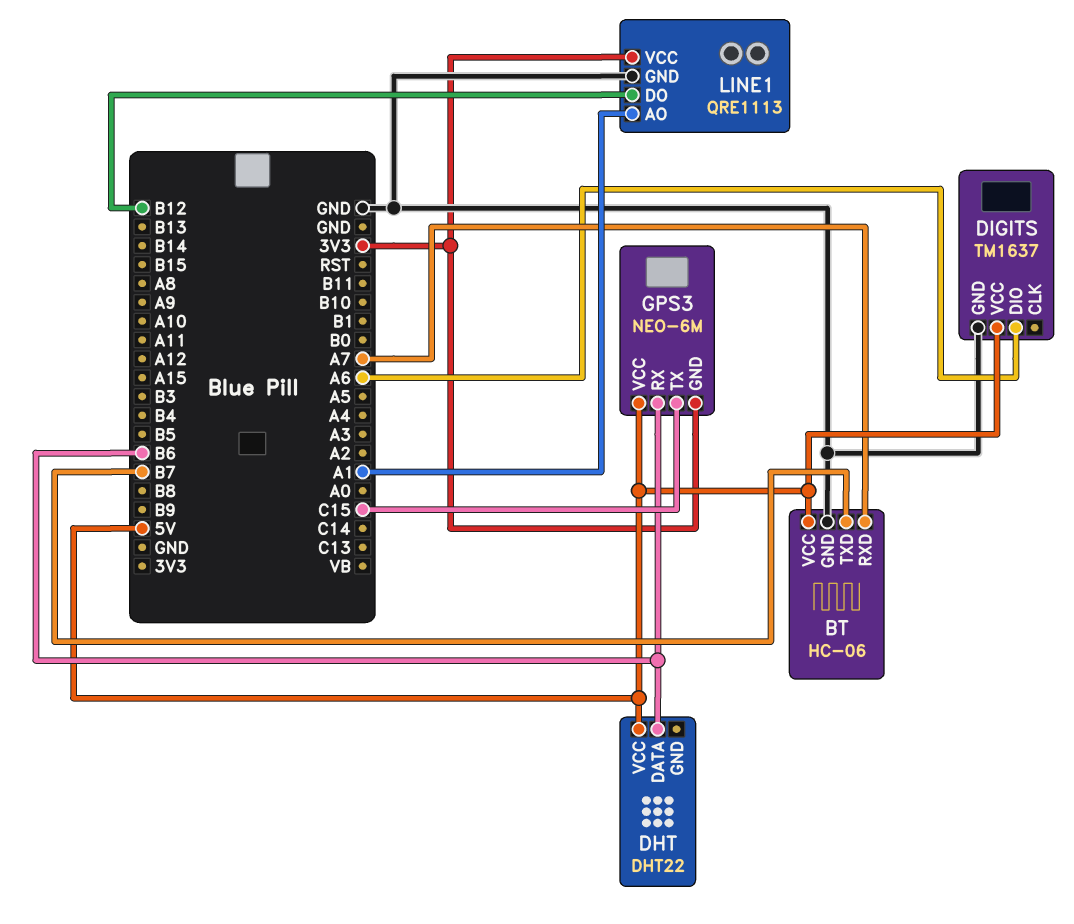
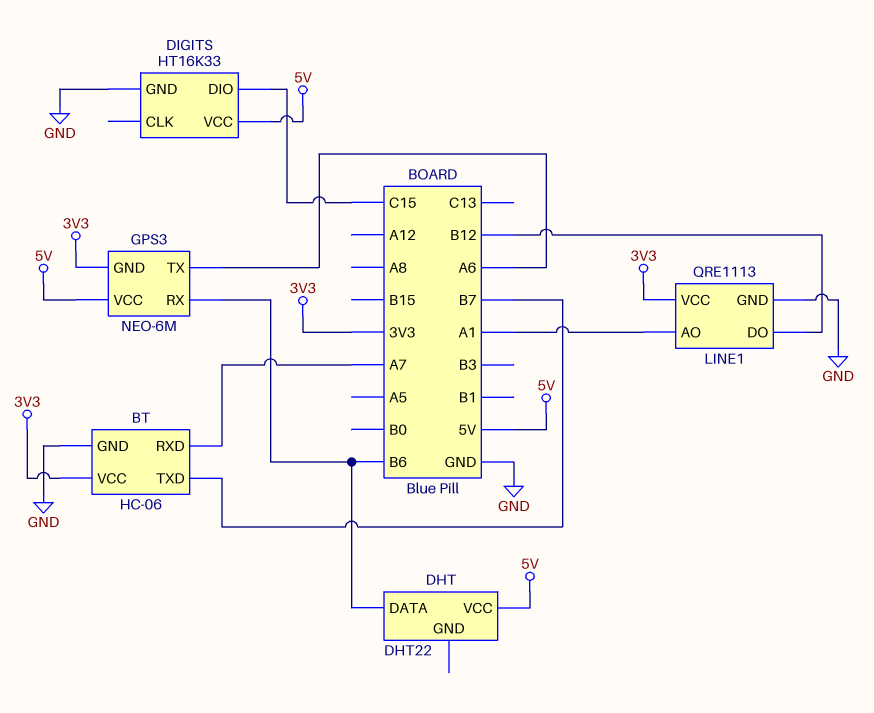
BT pin VCC: 5V -> 3V3
DIGITS: TM1637 -> HT16K33
DIGITS pin DIO: A6 -> C15
GPS3 pin TX: C15 -> A6

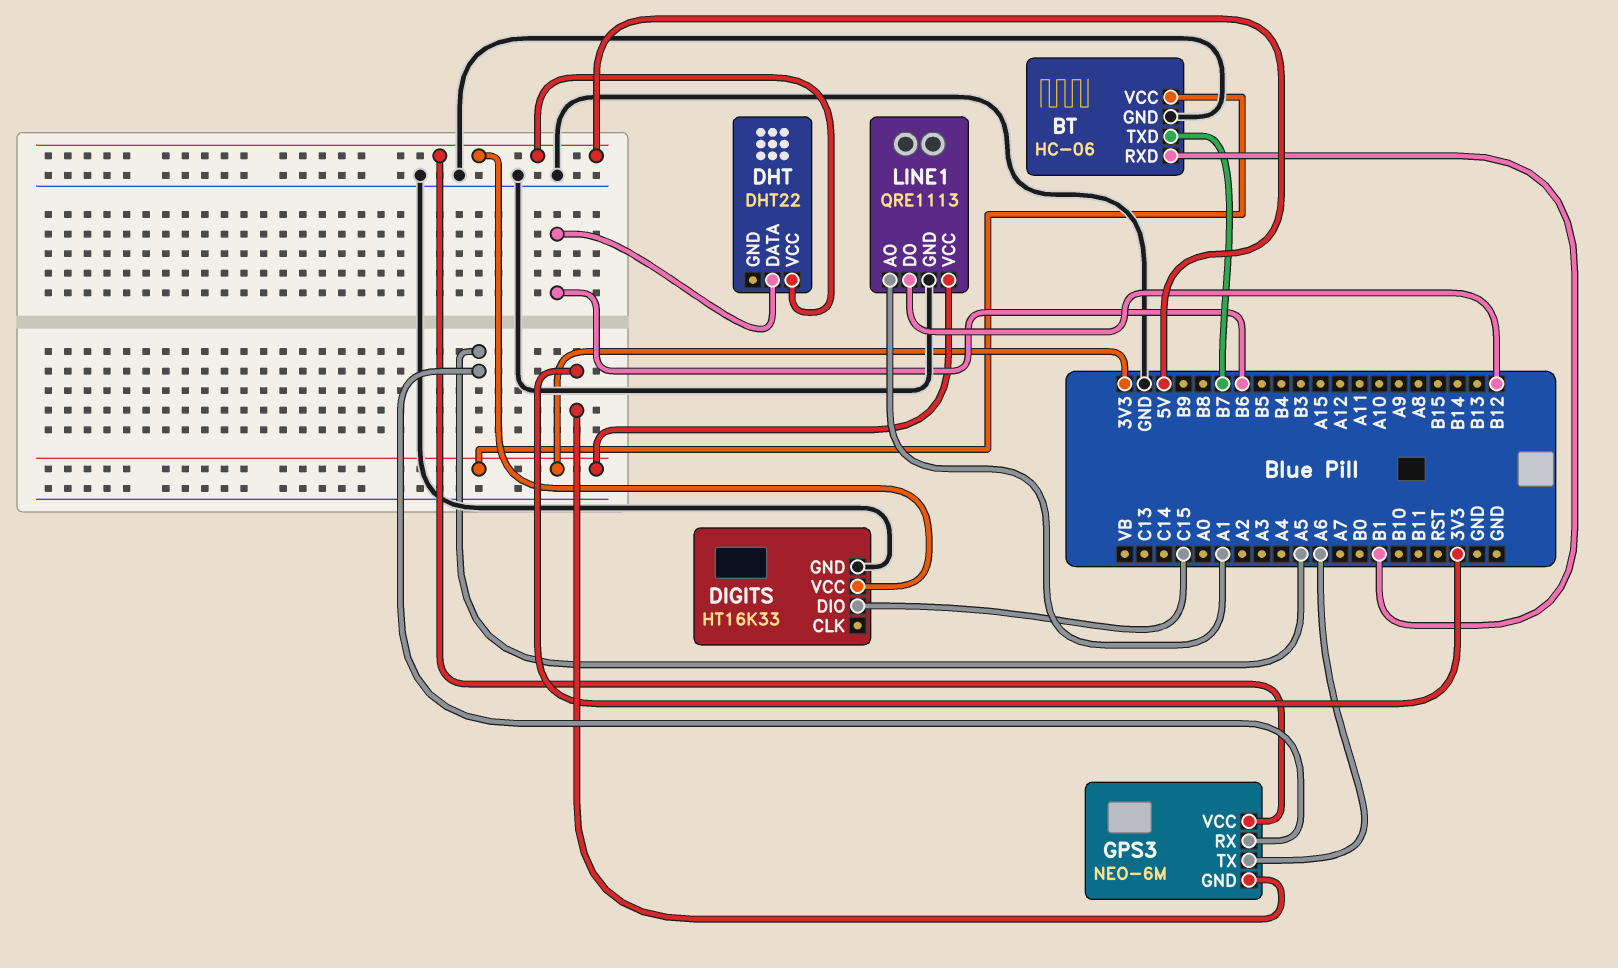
BT pin RXD: A7 -> B1
GPS3 pin RX: B6 -> A5

